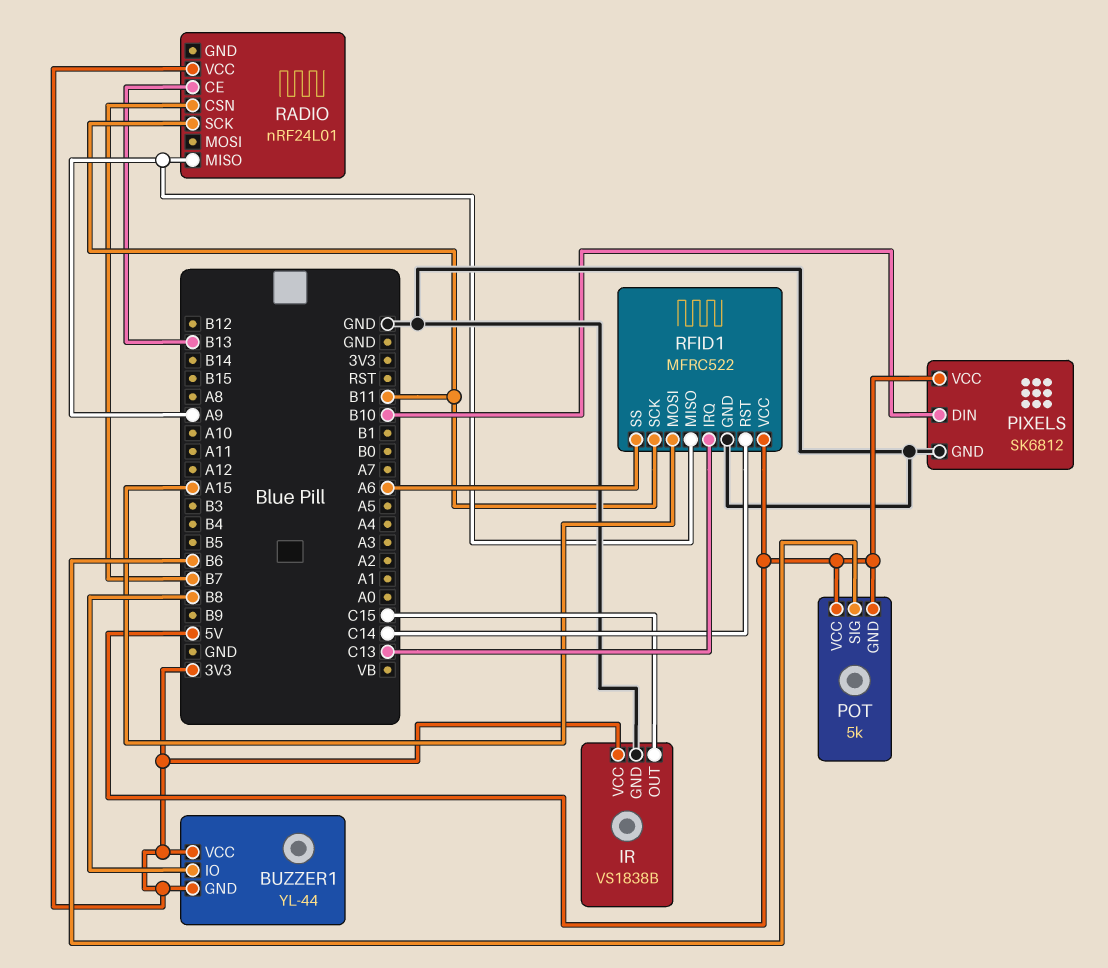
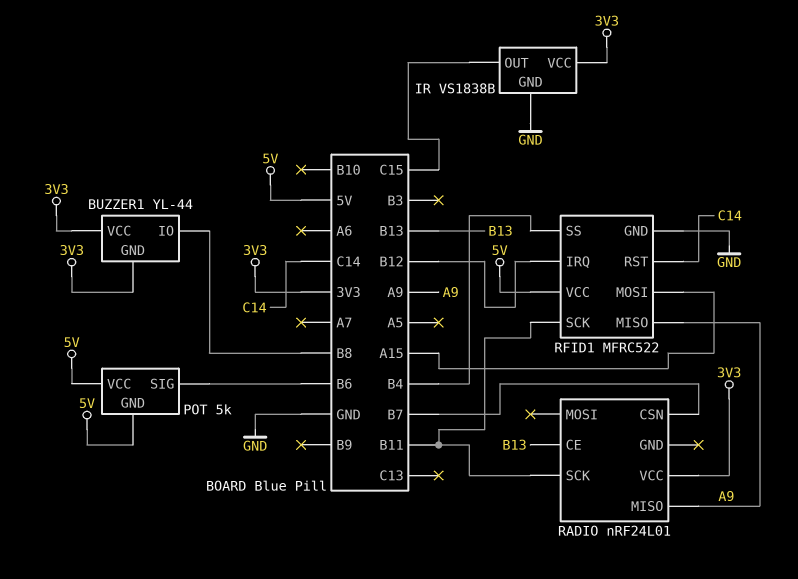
PIXELS: SK6812 -> none
PIXELS pin DIN: B10 -> none
PIXELS pin GND: GND -> none
PIXELS pin VCC: 5V -> none
RFID1 pin IRQ: C13 -> B12
RFID1 pin SS: A6 -> B4

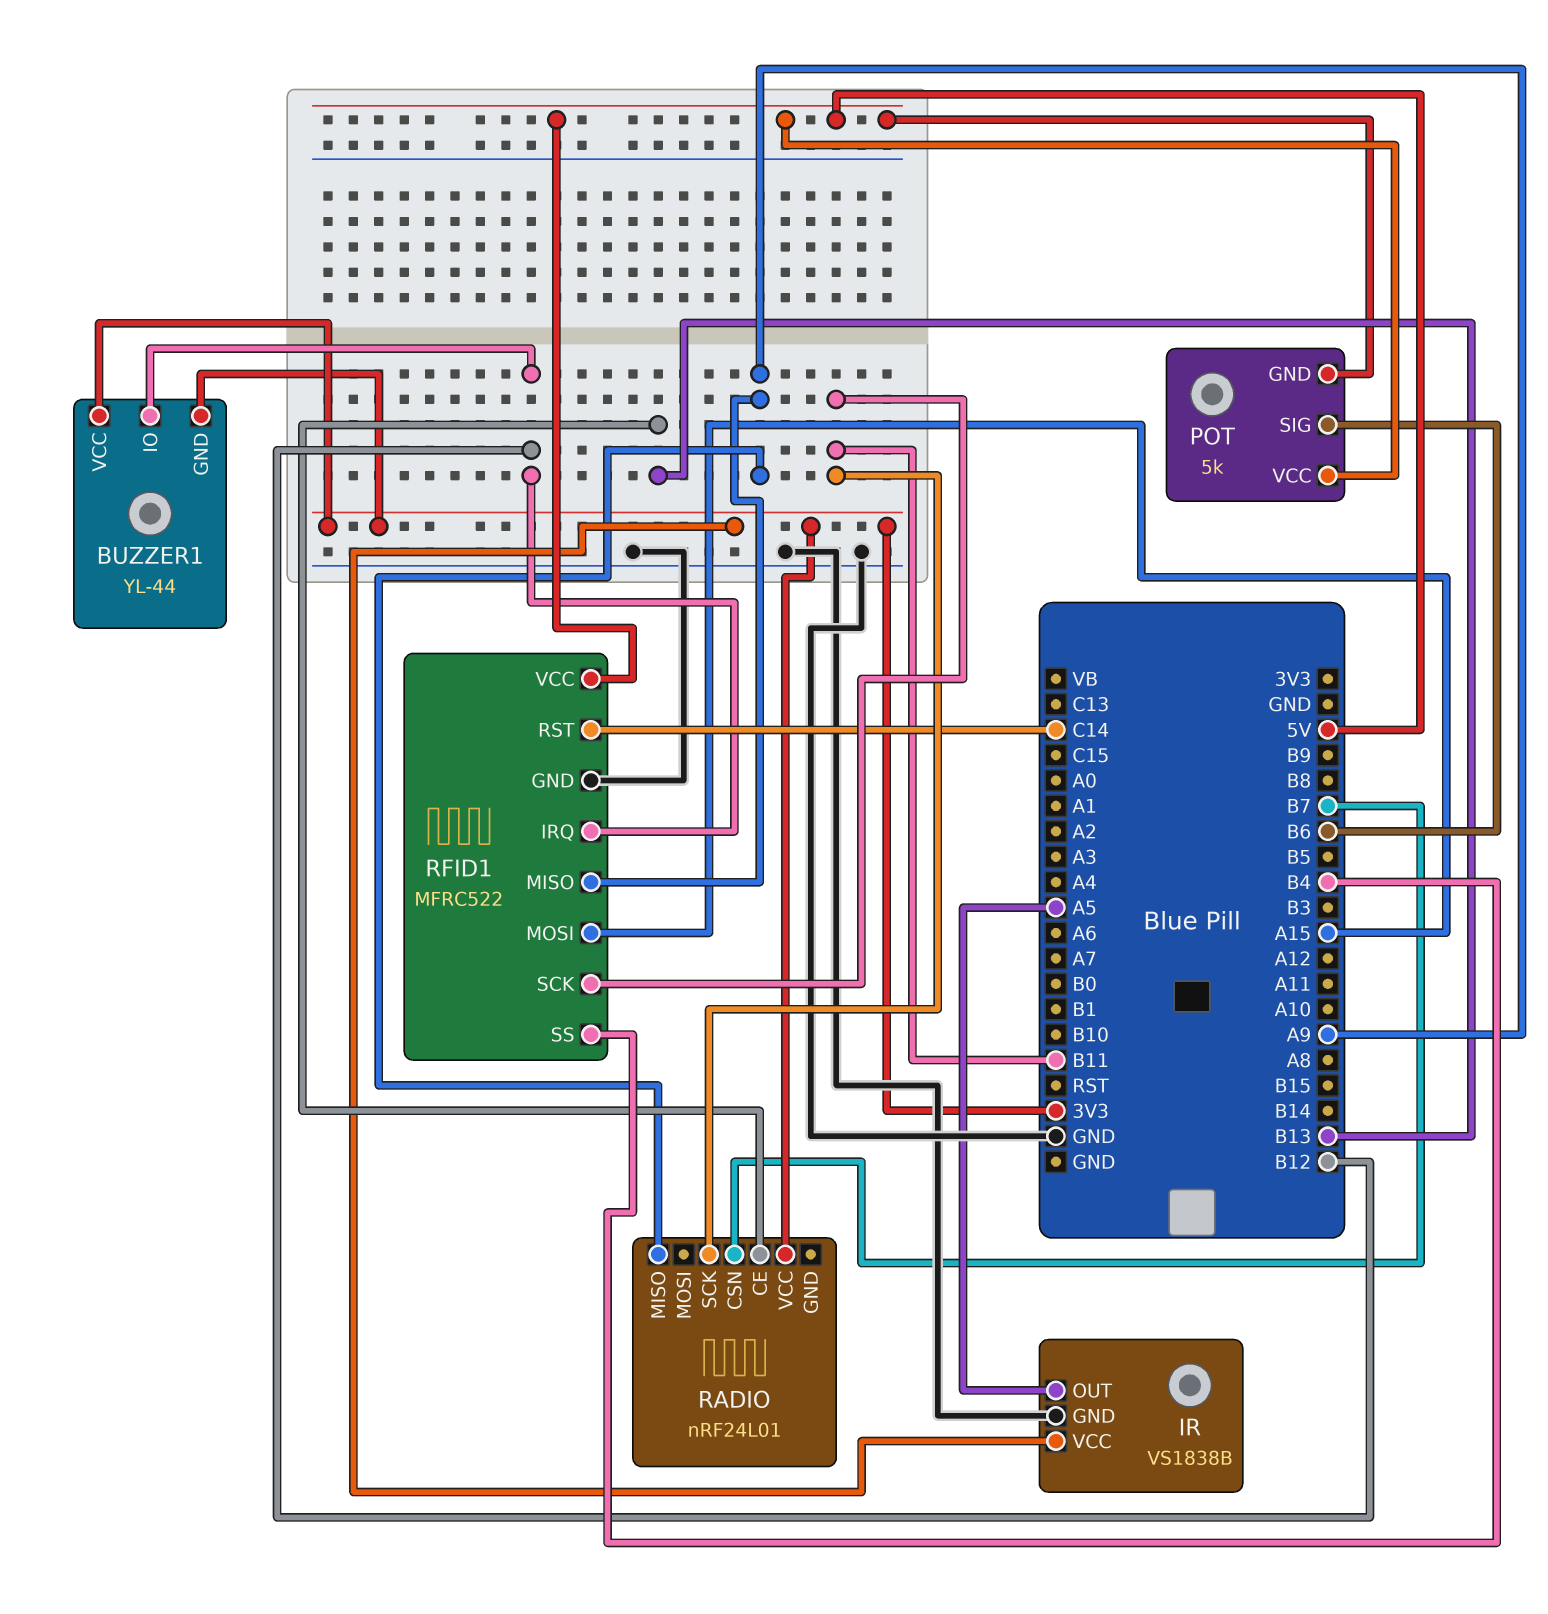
BUZZER1 pin IO: B8 -> B12
IR pin OUT: C15 -> A5

